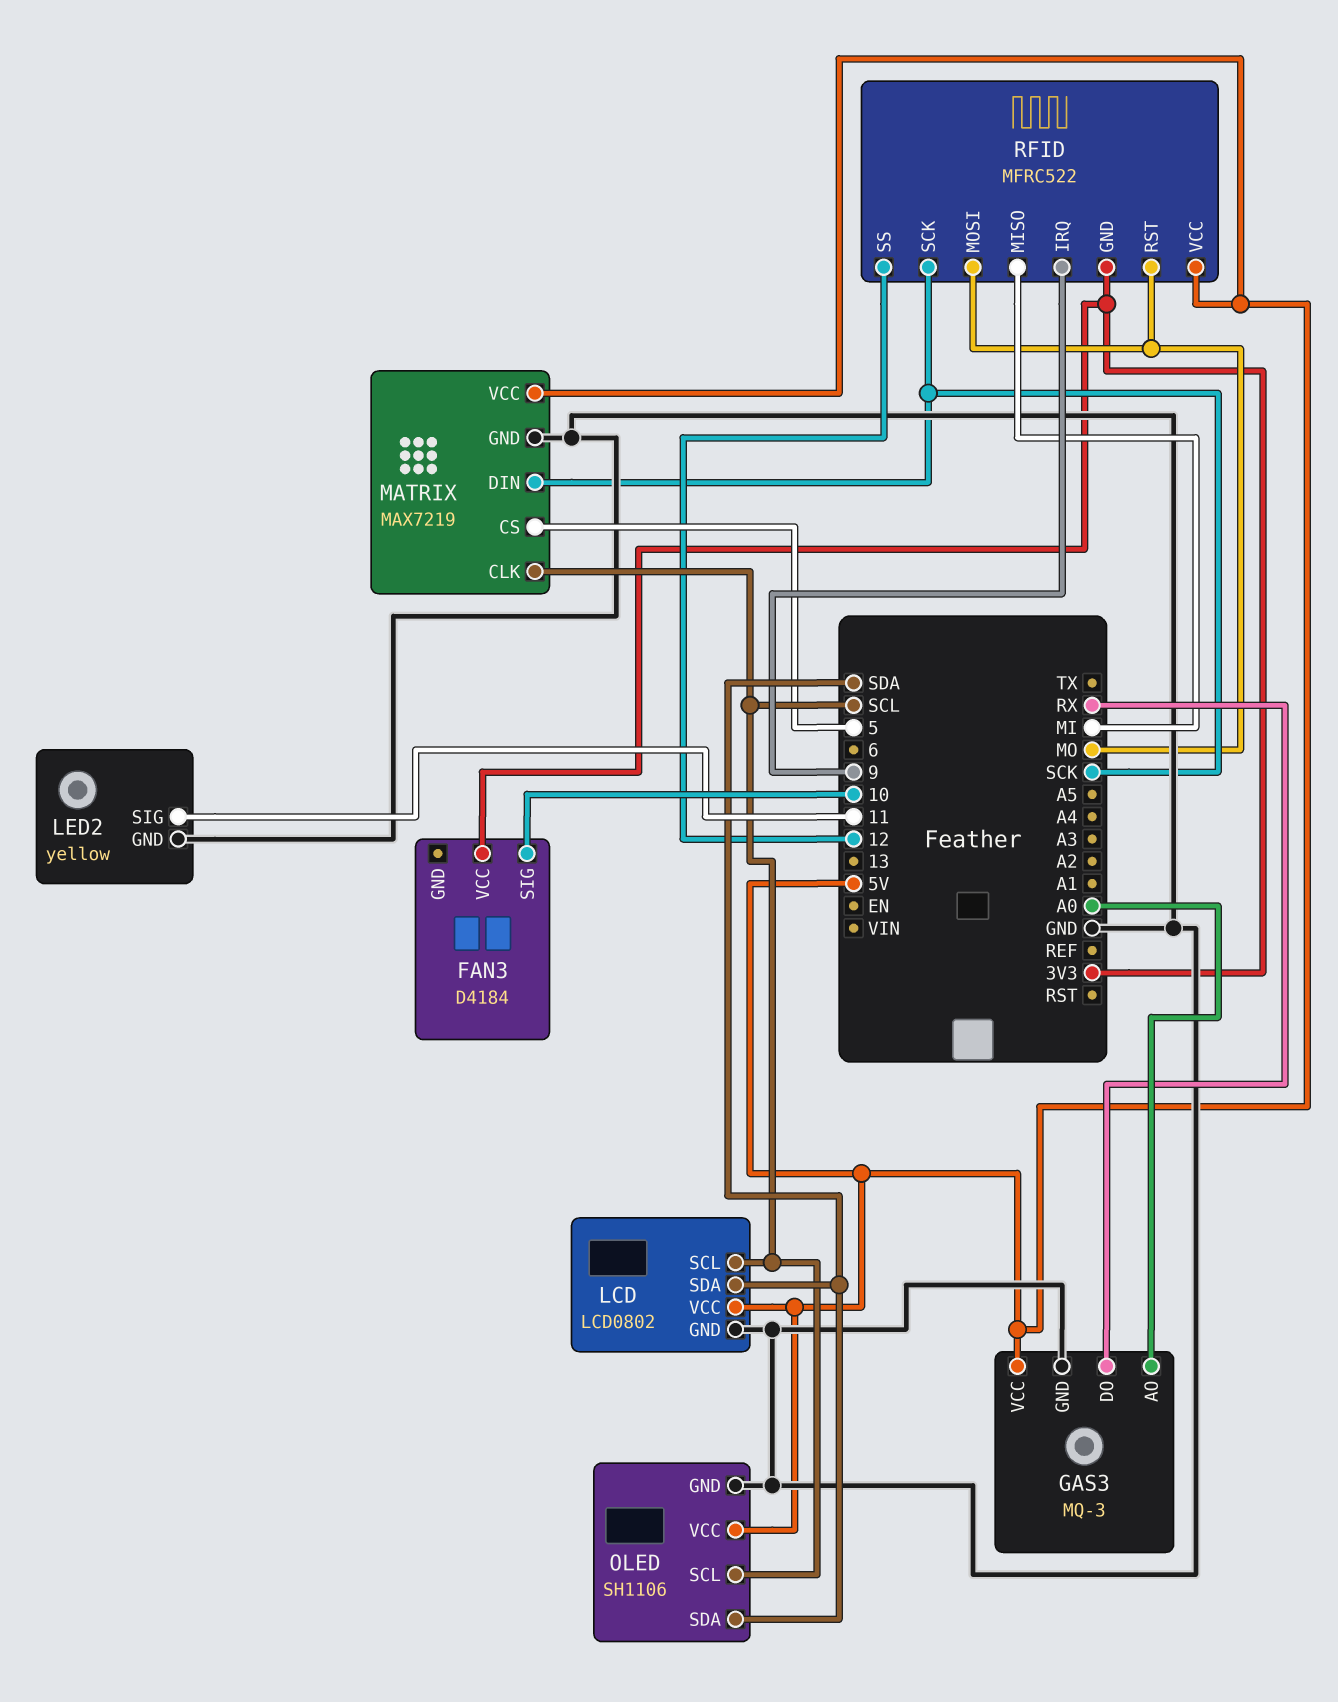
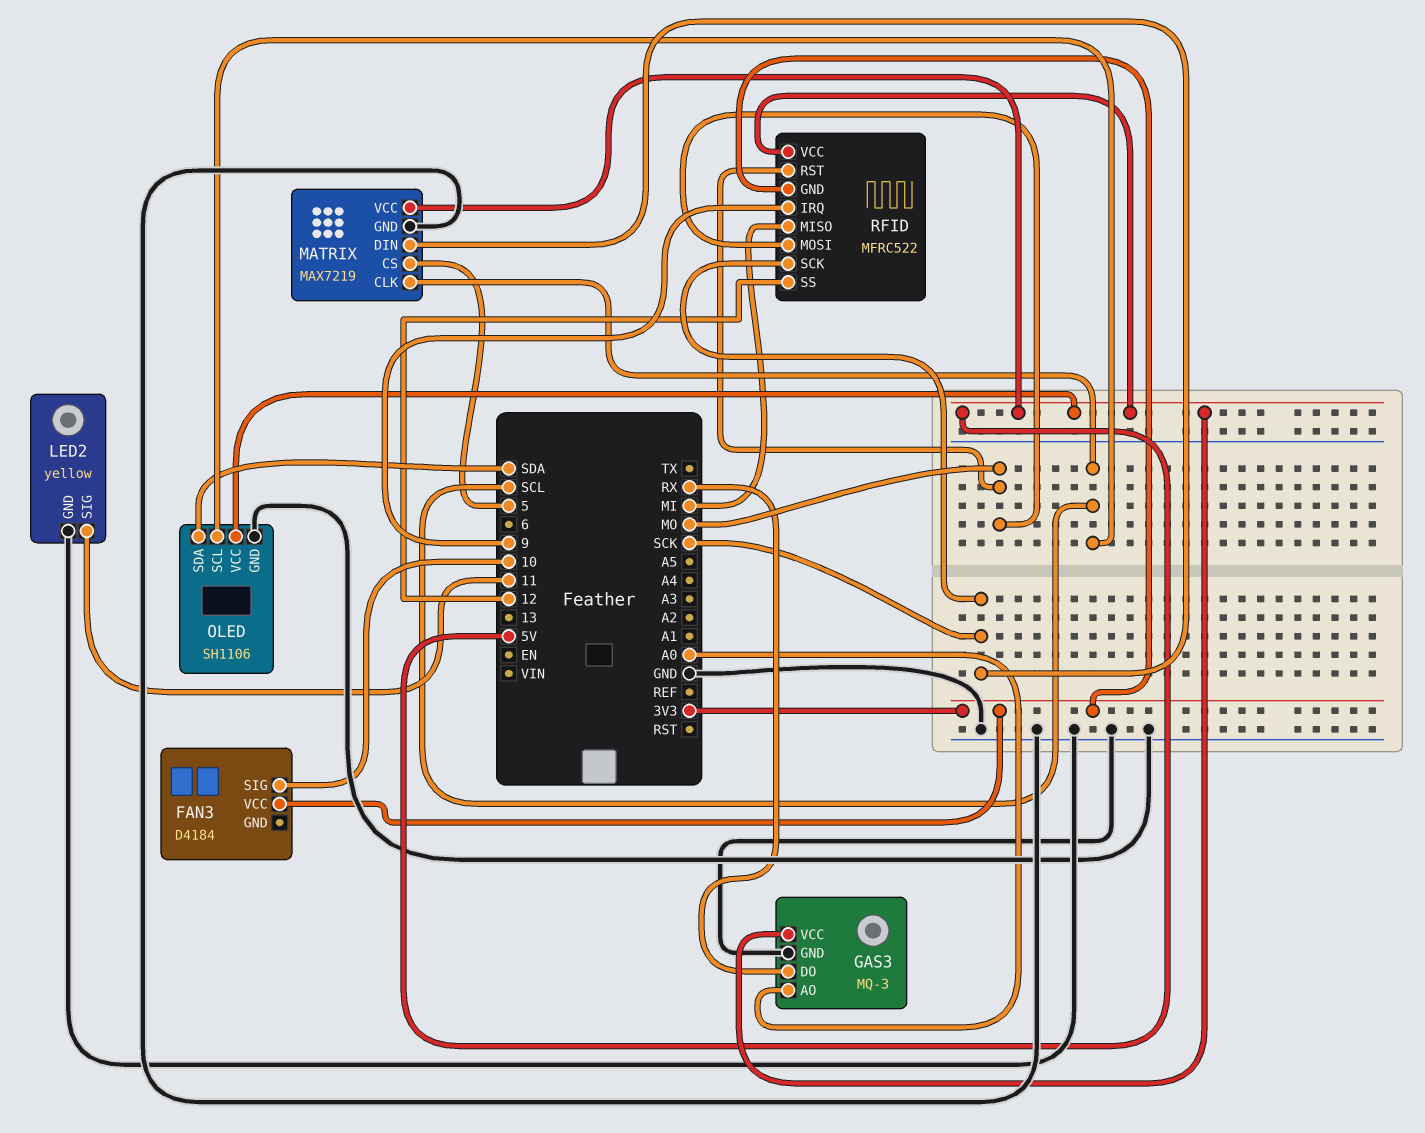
LCD: LCD0802 -> none
LCD pin GND: GND -> none
LCD pin SCL: SCL -> none
LCD pin SDA: SDA -> none
LCD pin VCC: 5V -> none

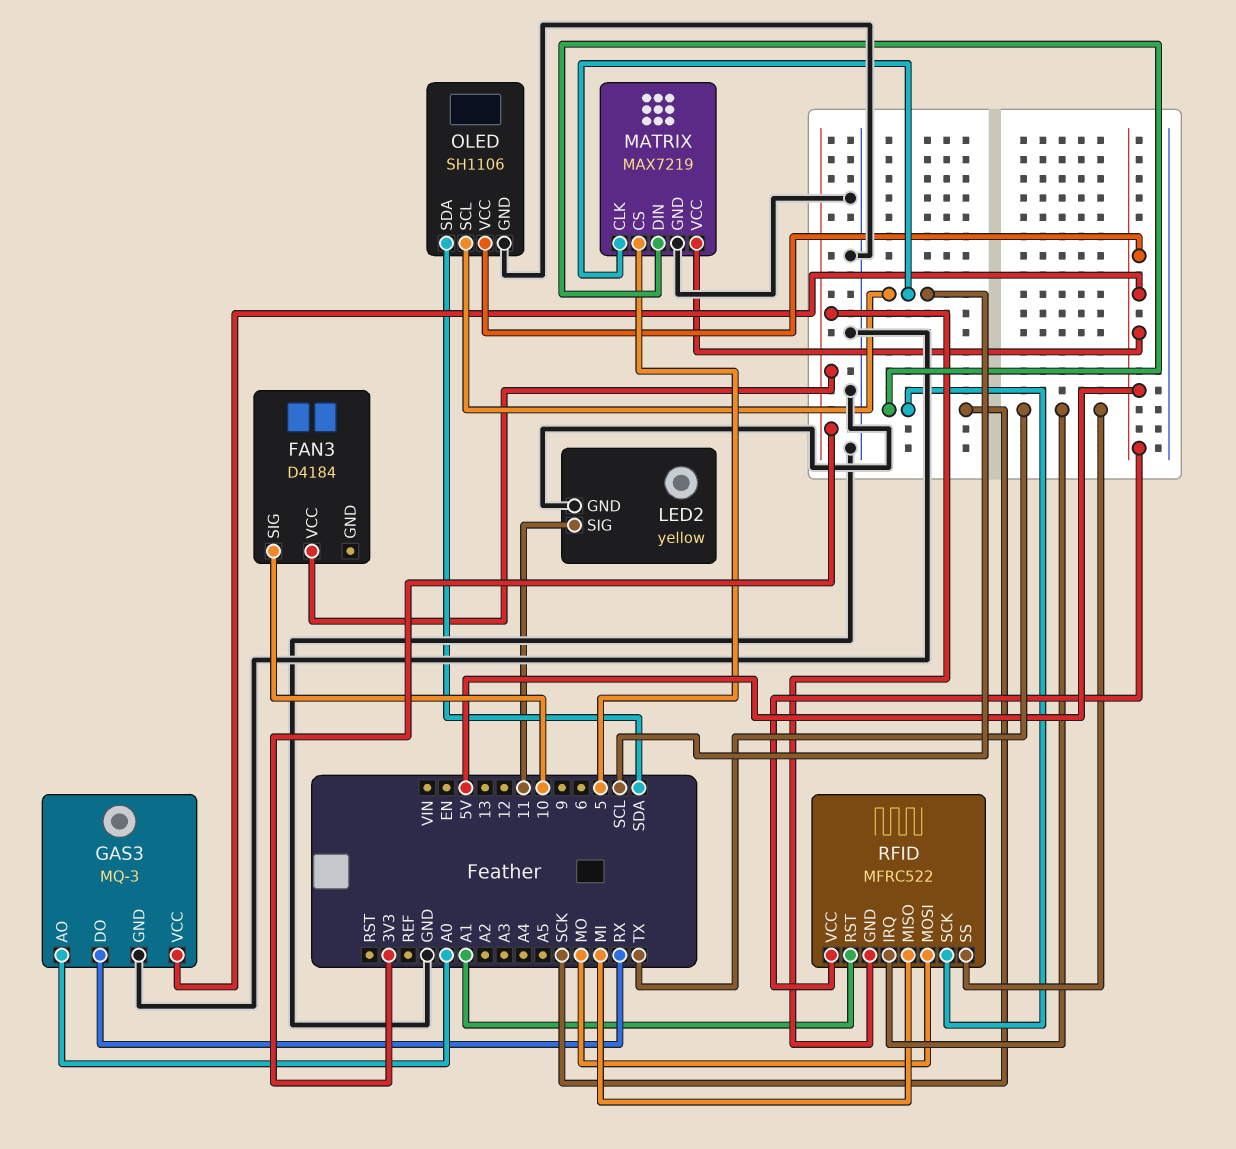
RFID pin IRQ: 9 -> TX
RFID pin RST: MO -> A1
RFID pin SS: 12 -> TX

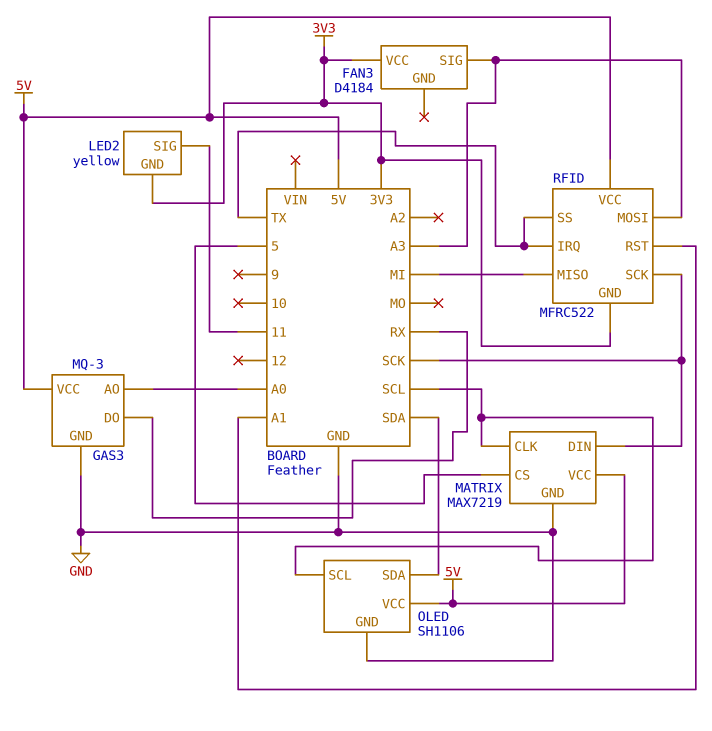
FAN3 pin SIG: 10 -> A3
LED2 pin GND: GND -> 3V3
RFID pin MOSI: MO -> A3

